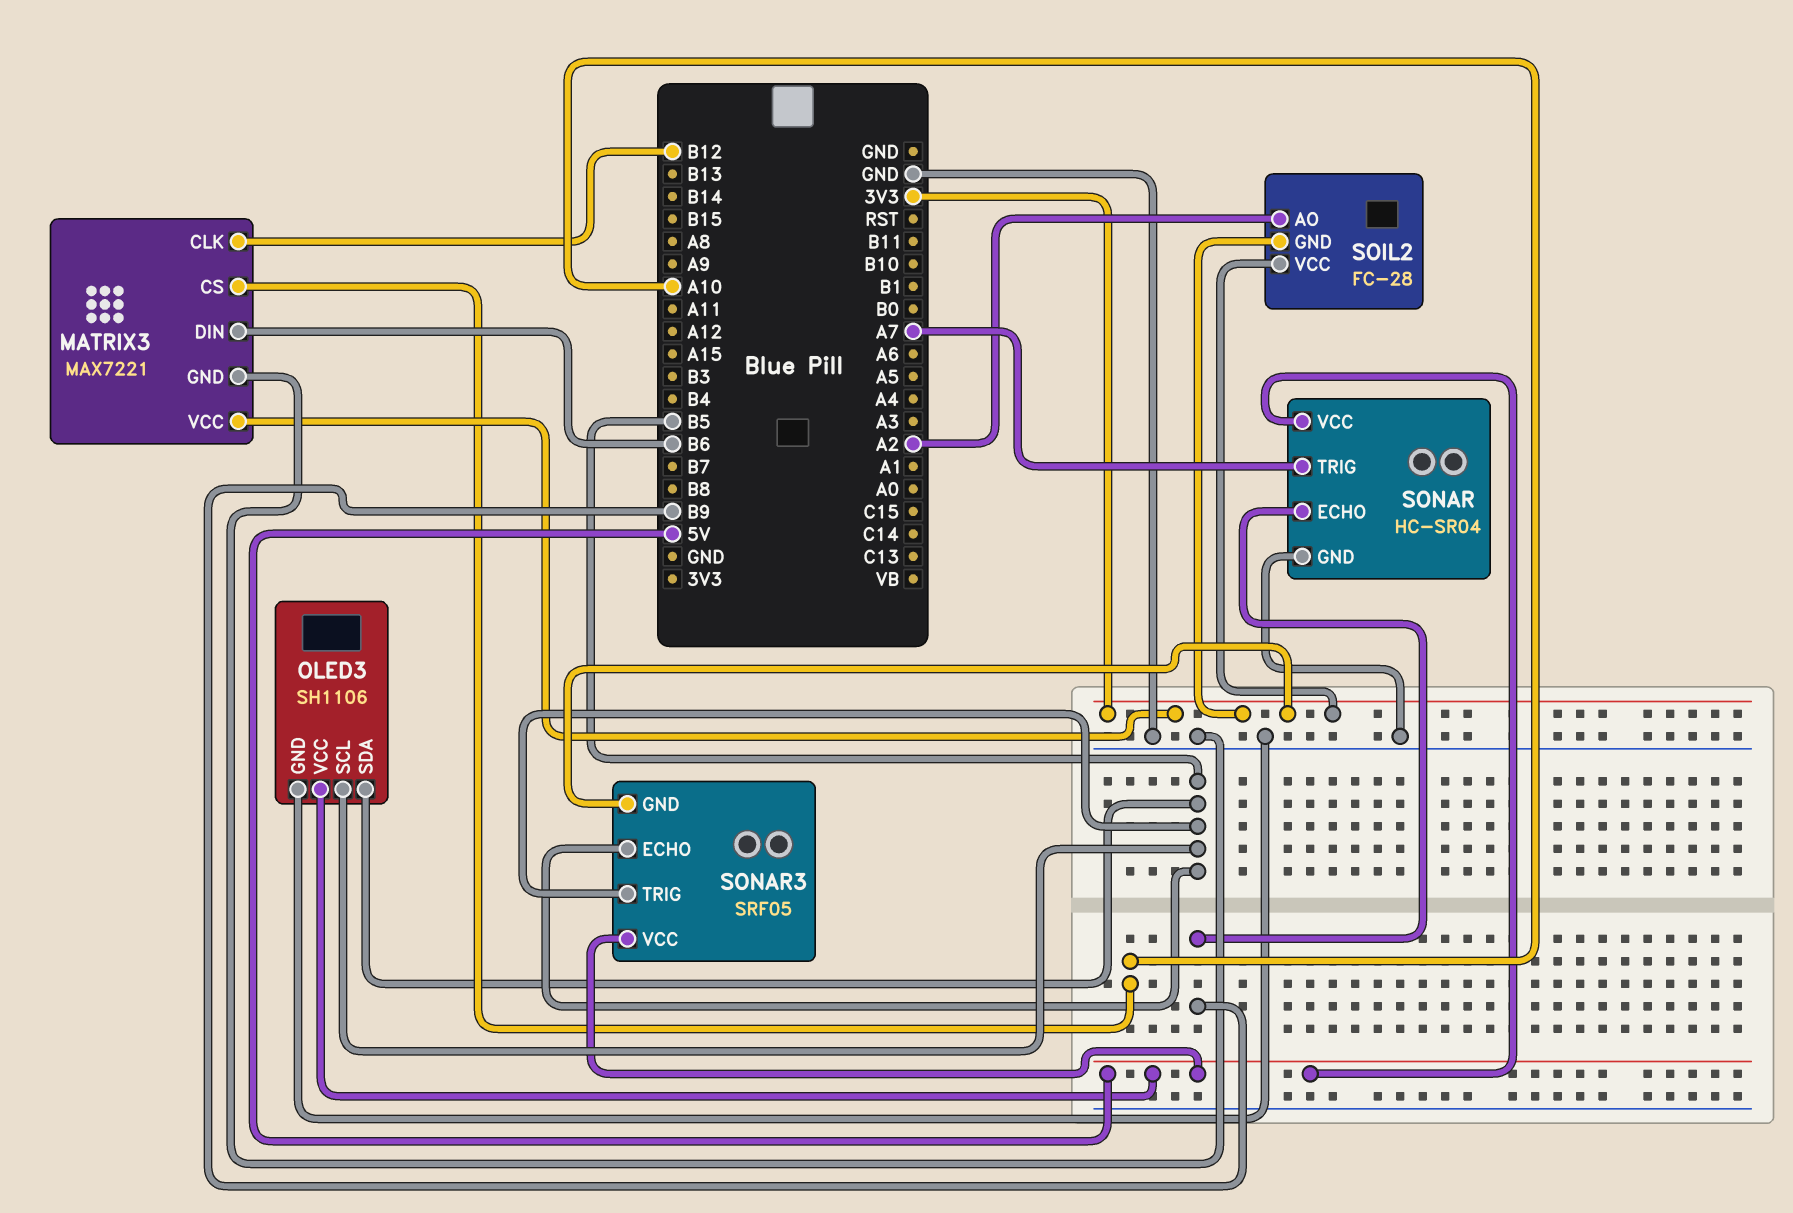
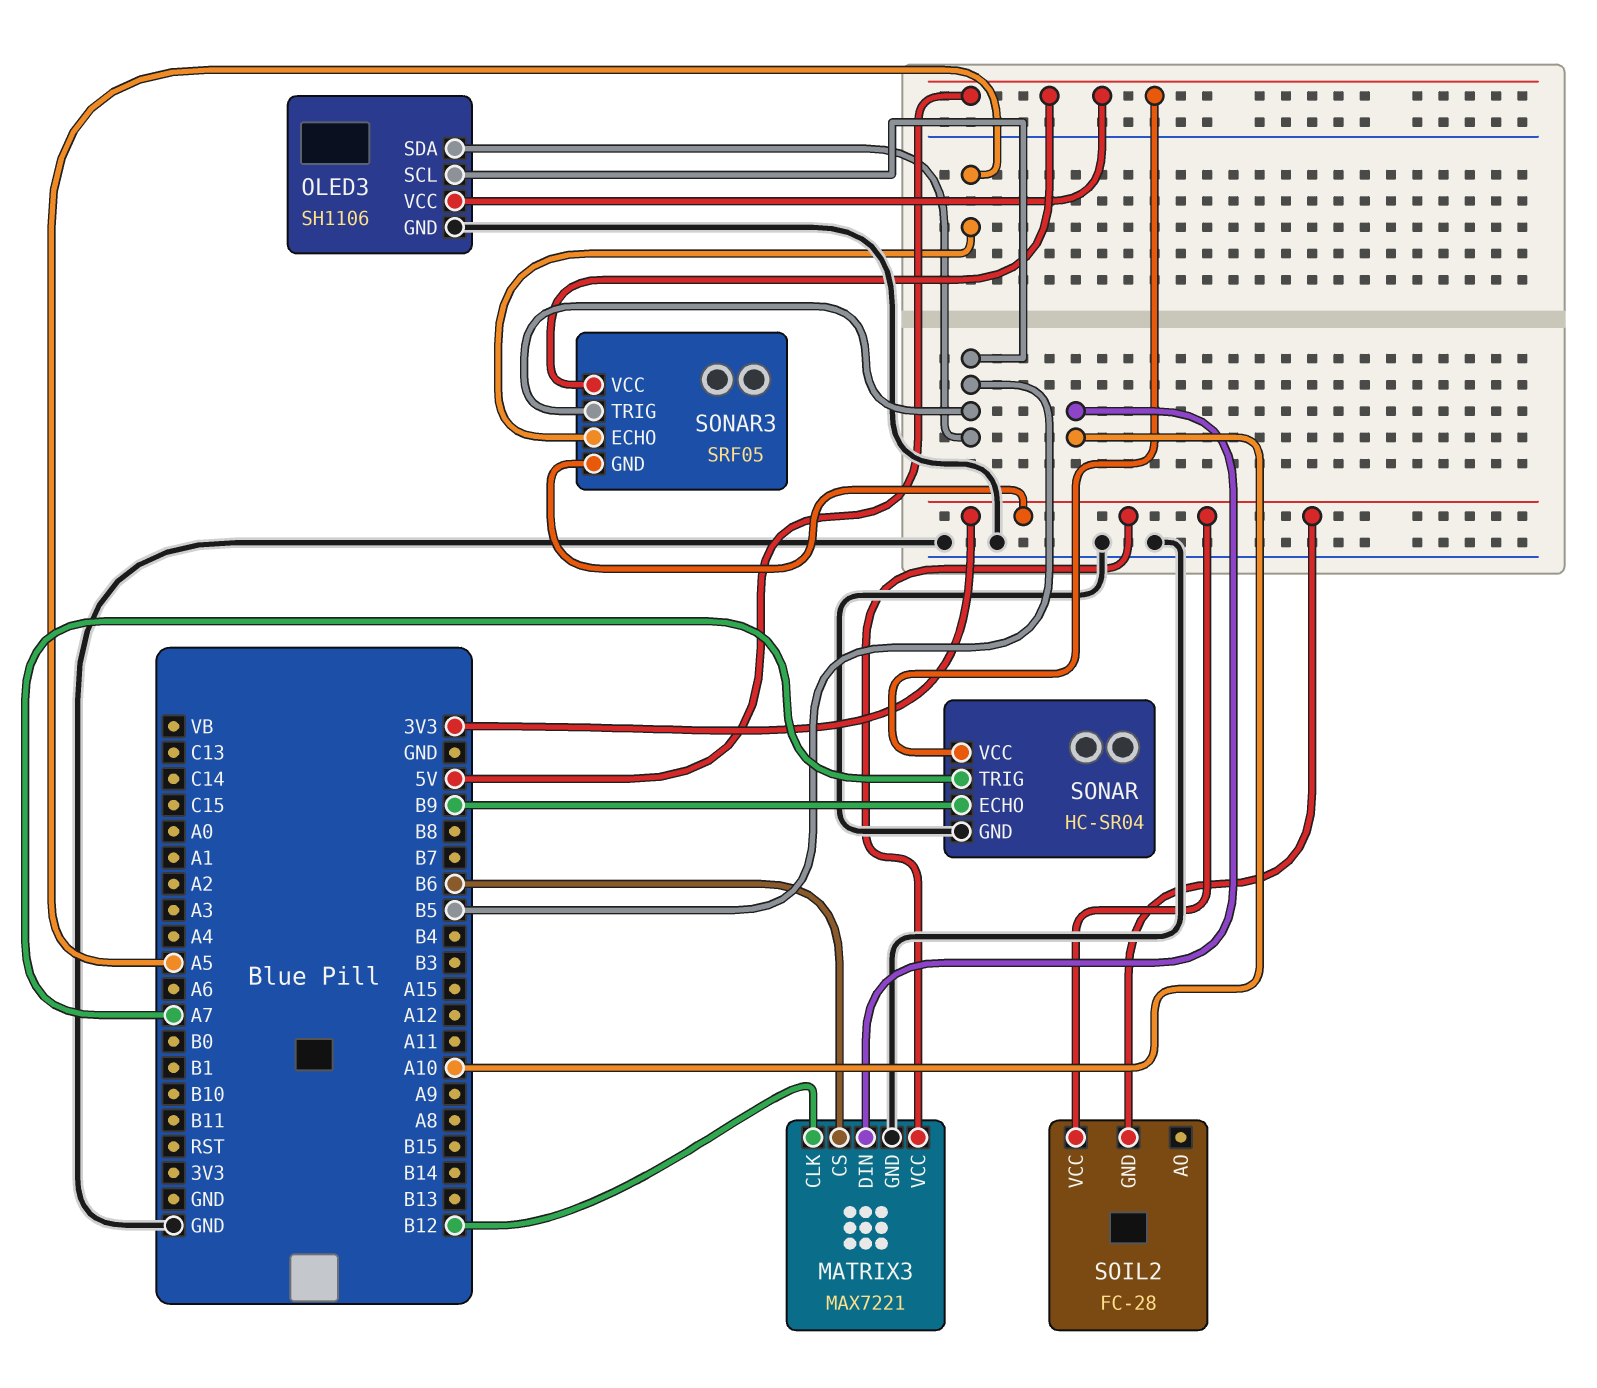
MATRIX3 pin CS: A10 -> B6
MATRIX3 pin DIN: B6 -> A10
SOIL2 pin AO: A2 -> none
SONAR3 pin ECHO: B5 -> A5

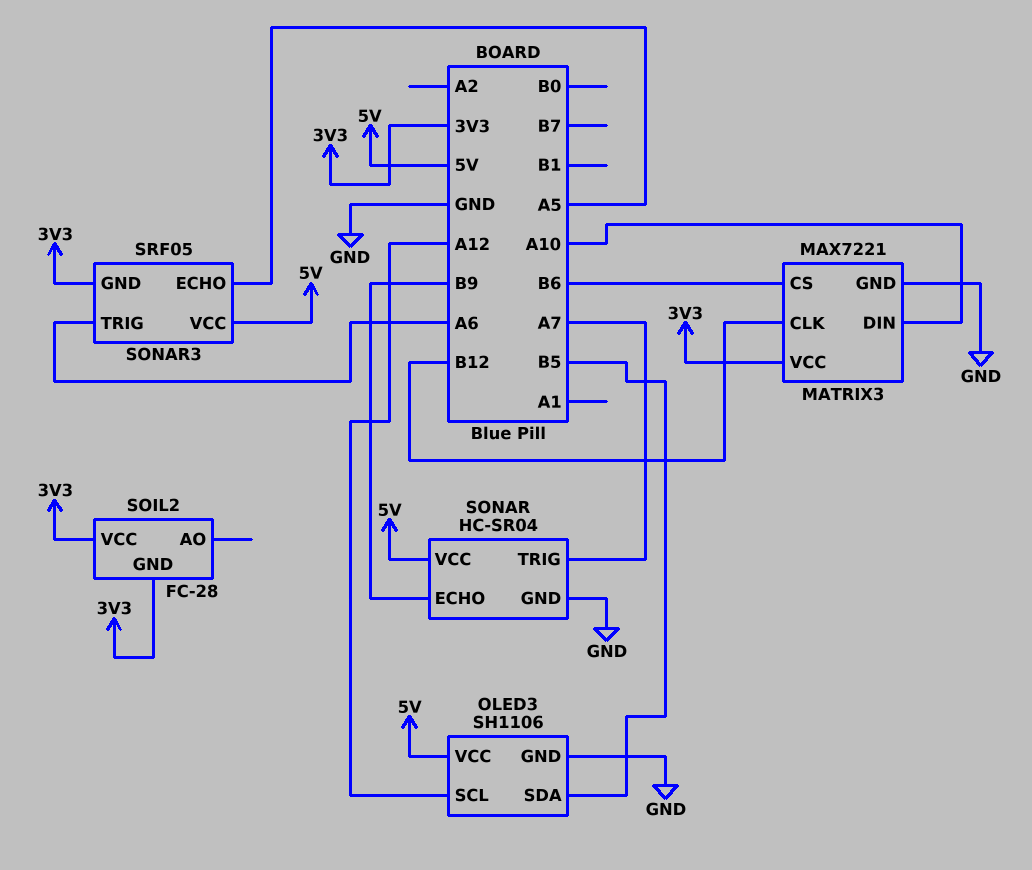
OLED3 pin SCL: B5 -> A12
SONAR3 pin TRIG: B5 -> A6

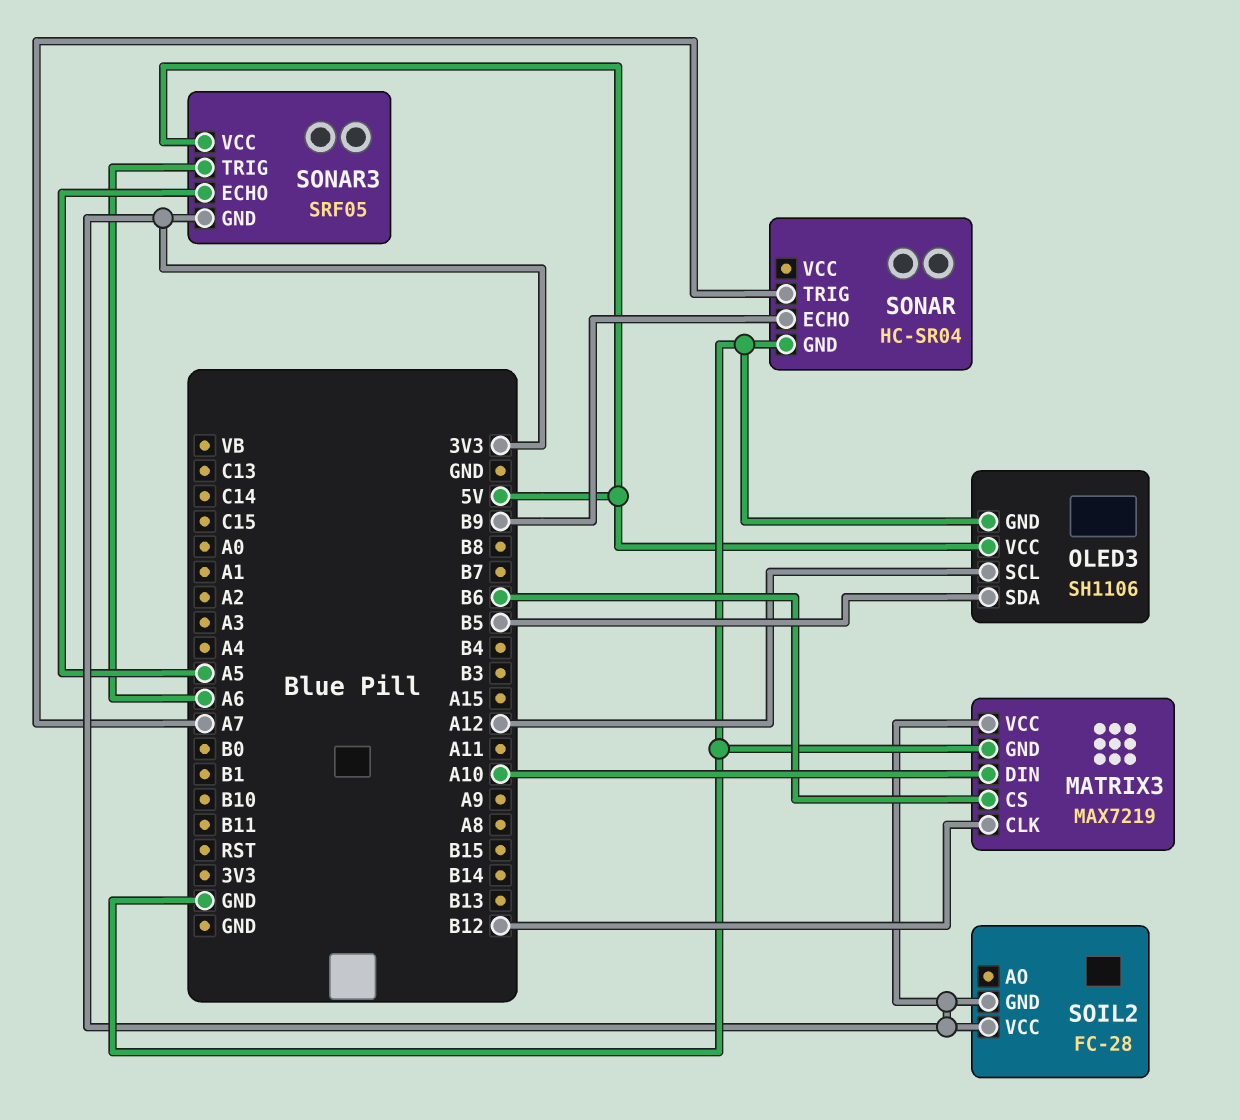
MATRIX3: MAX7221 -> MAX7219
SONAR pin VCC: 5V -> none

